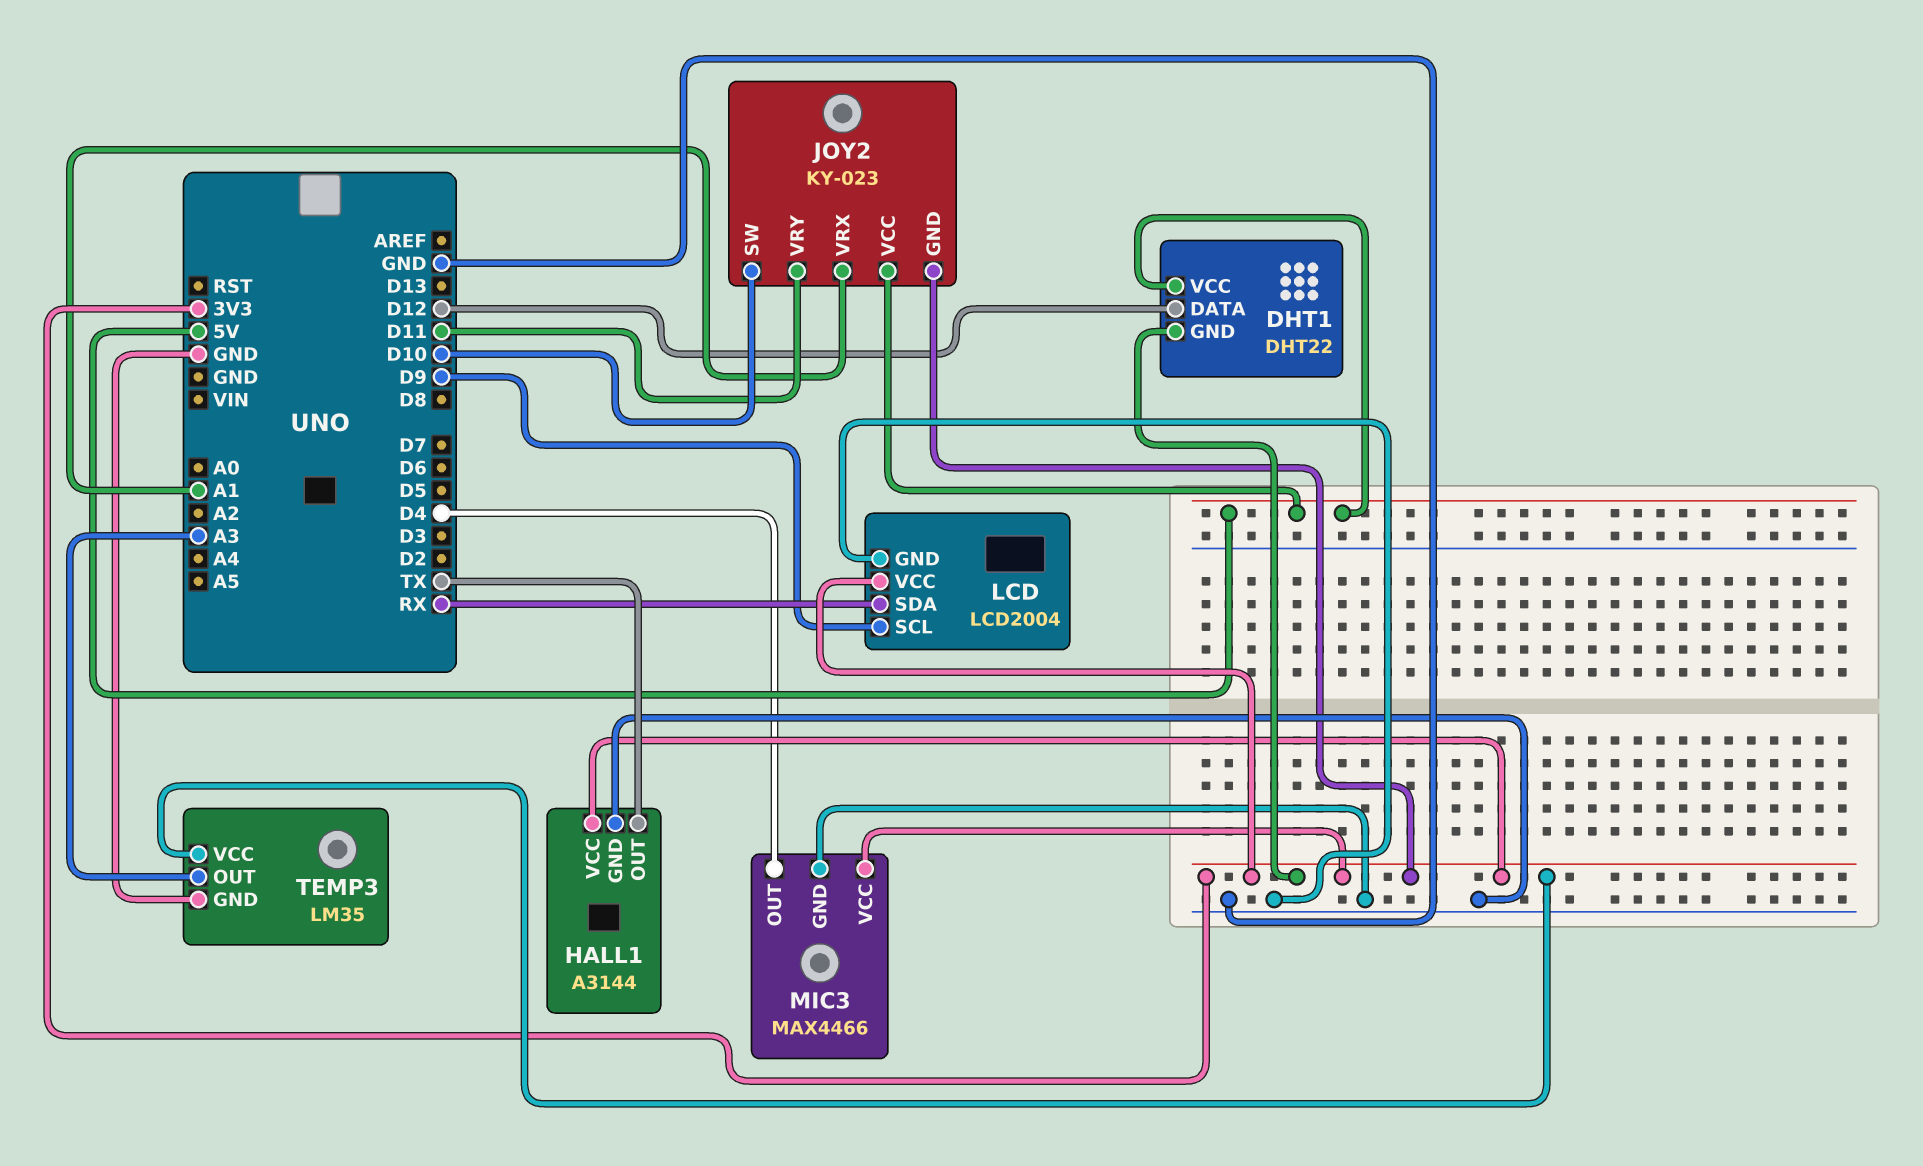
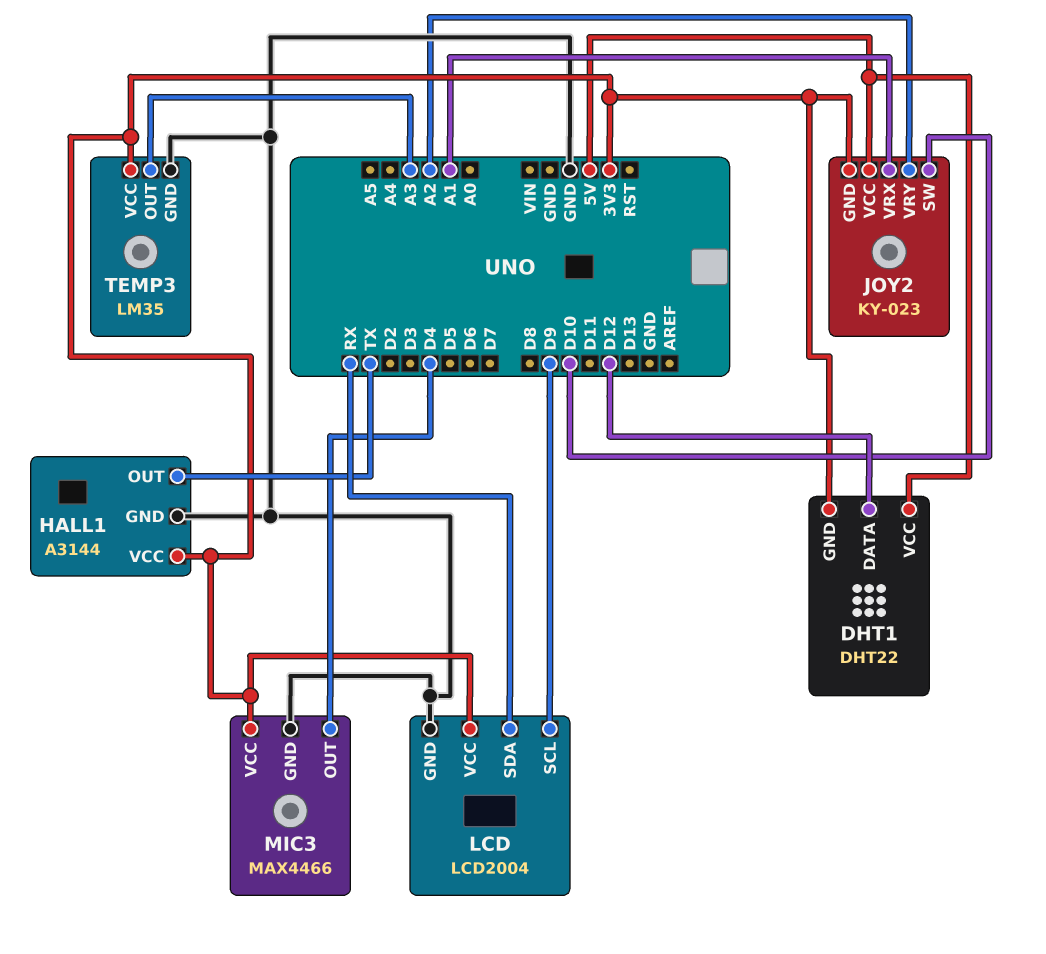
JOY2 pin VRY: D11 -> A2

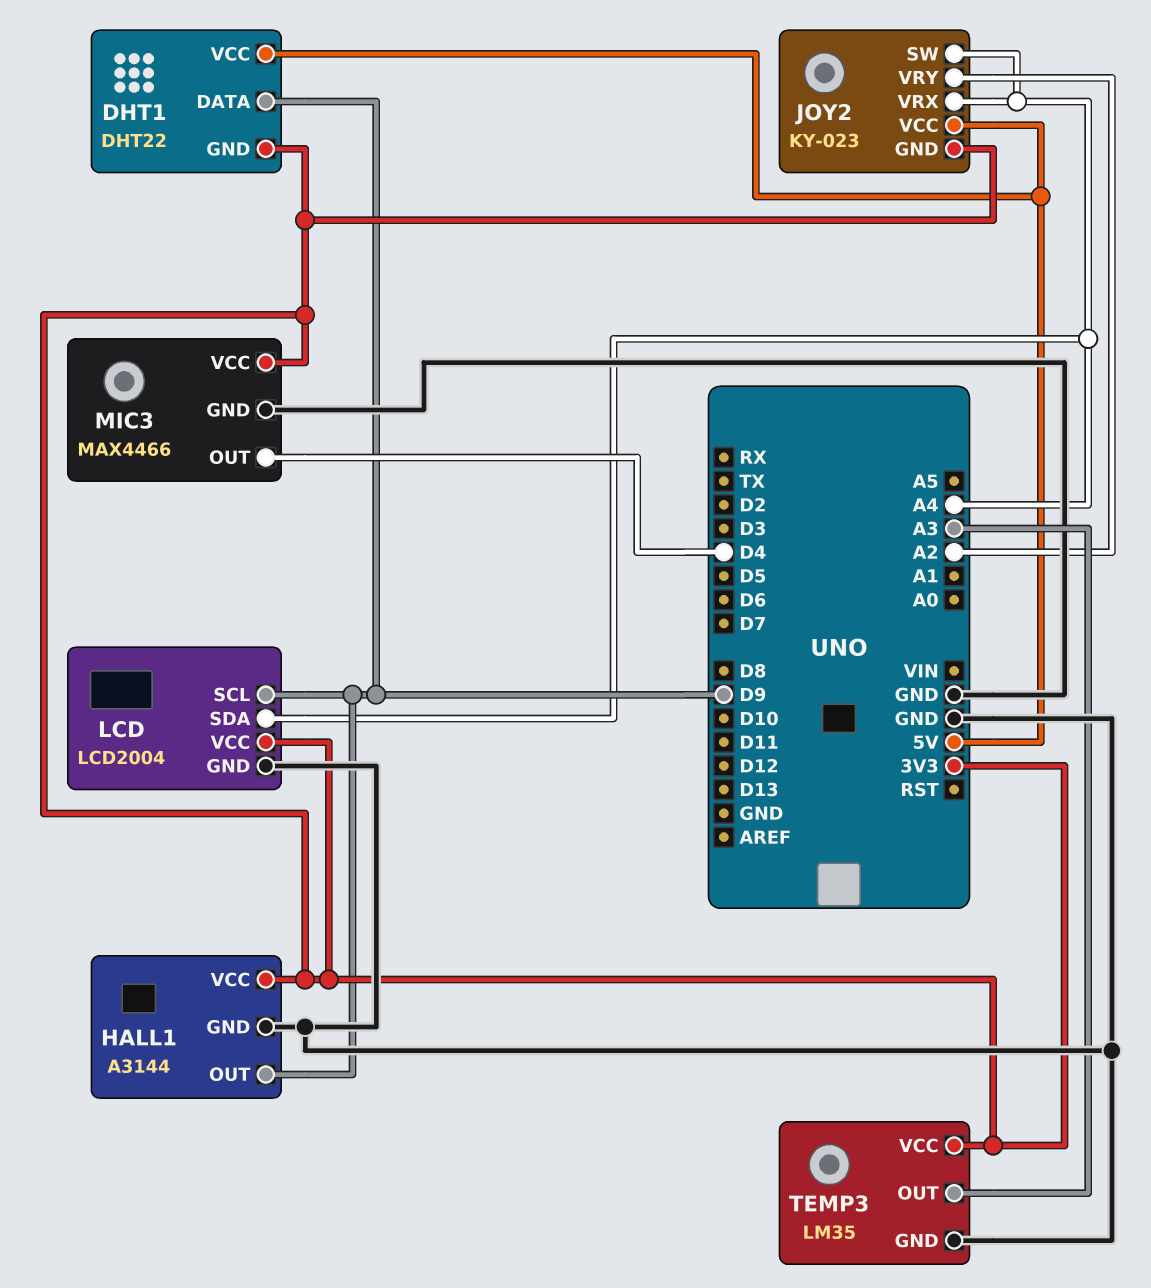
DHT1 pin DATA: D12 -> D9
HALL1 pin OUT: TX -> D9
JOY2 pin SW: D10 -> A4
JOY2 pin VRX: A1 -> A4
LCD pin SDA: RX -> A4

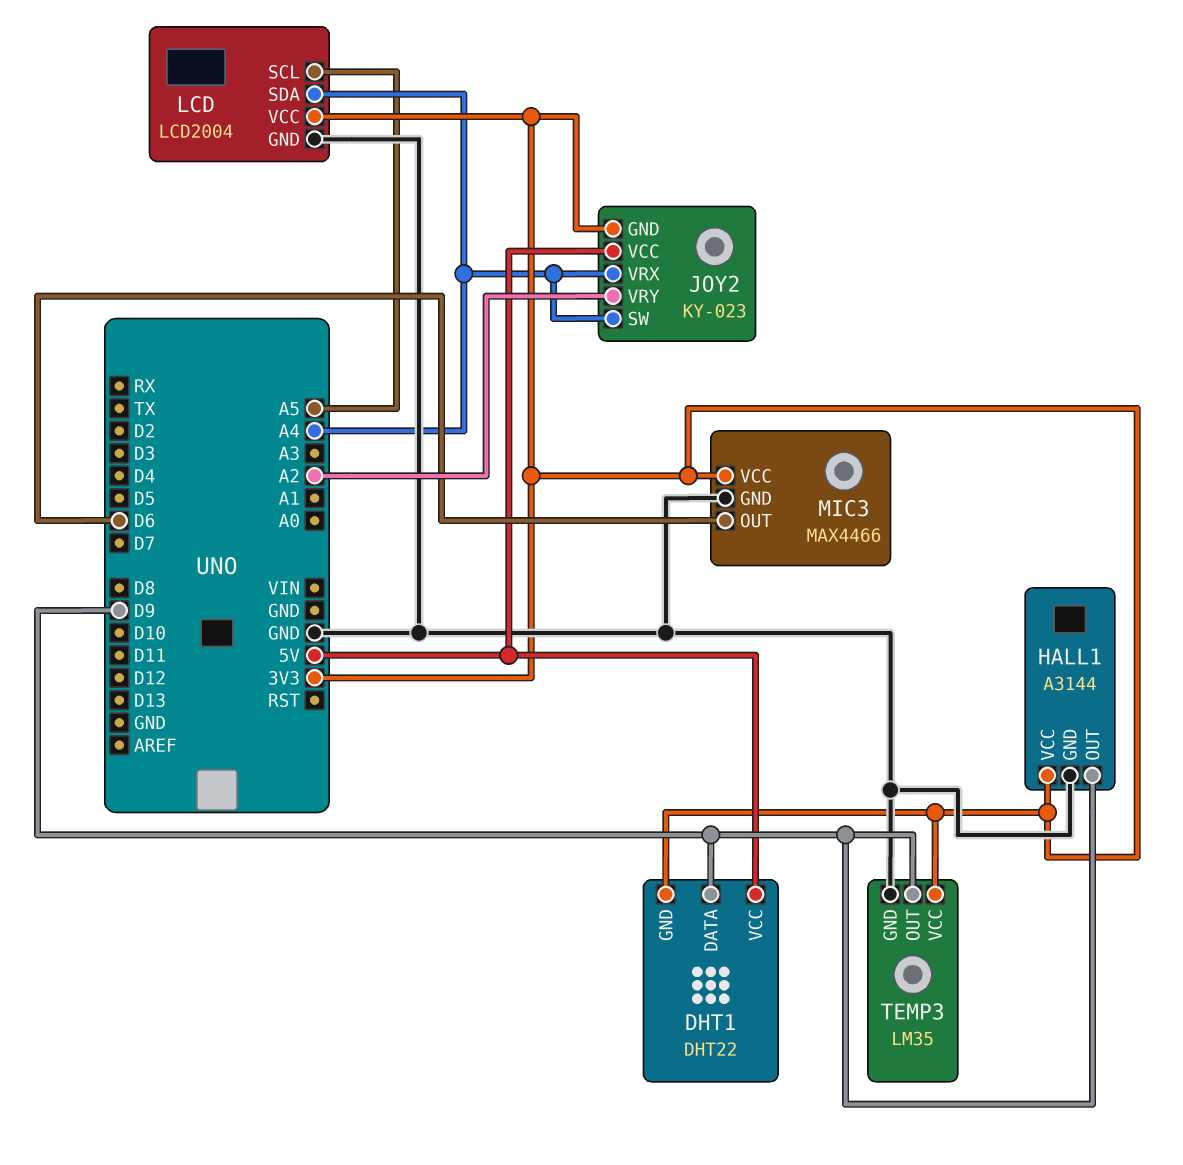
LCD pin SCL: D9 -> A5
MIC3 pin OUT: D4 -> D6
TEMP3 pin OUT: A3 -> D9

